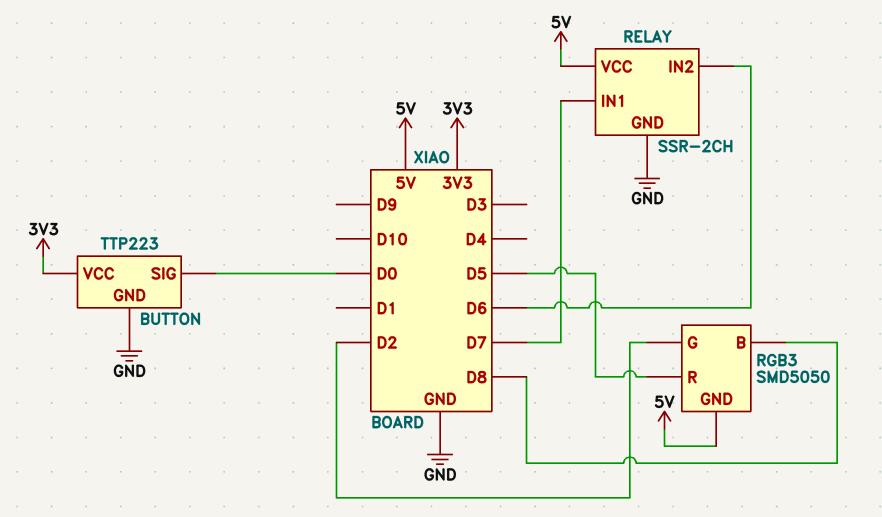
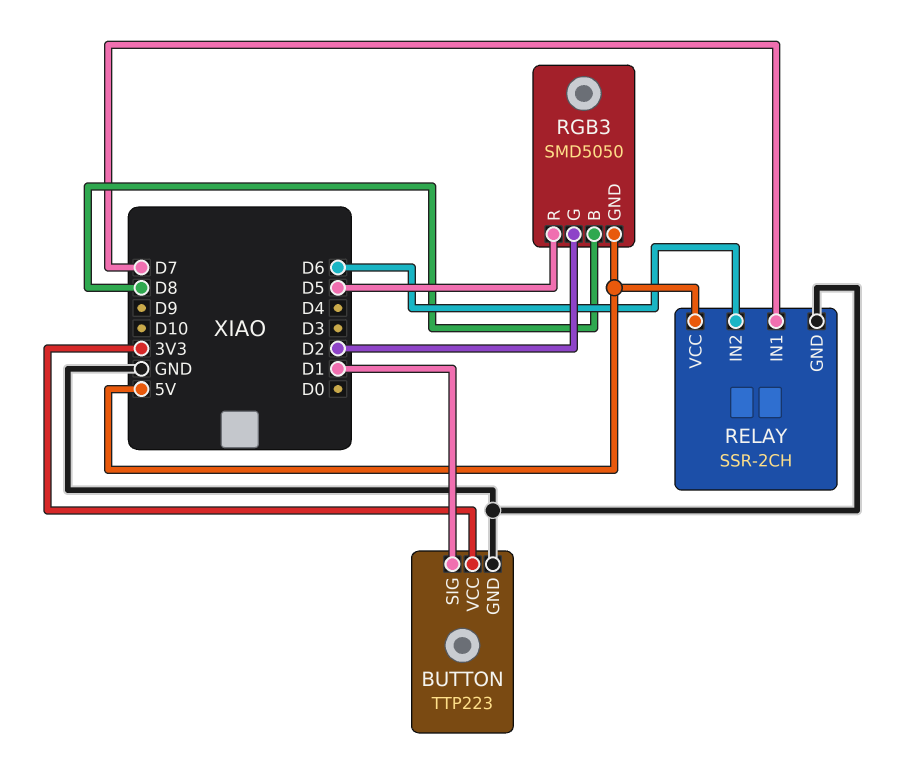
BUTTON pin SIG: D0 -> D1

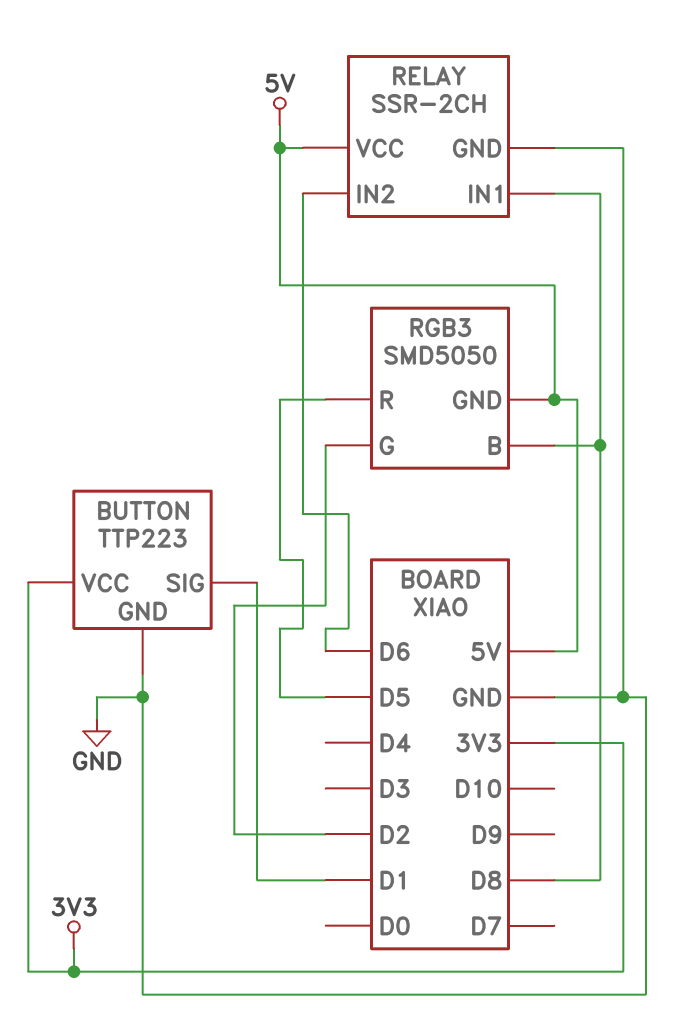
RELAY pin IN1: D7 -> D8

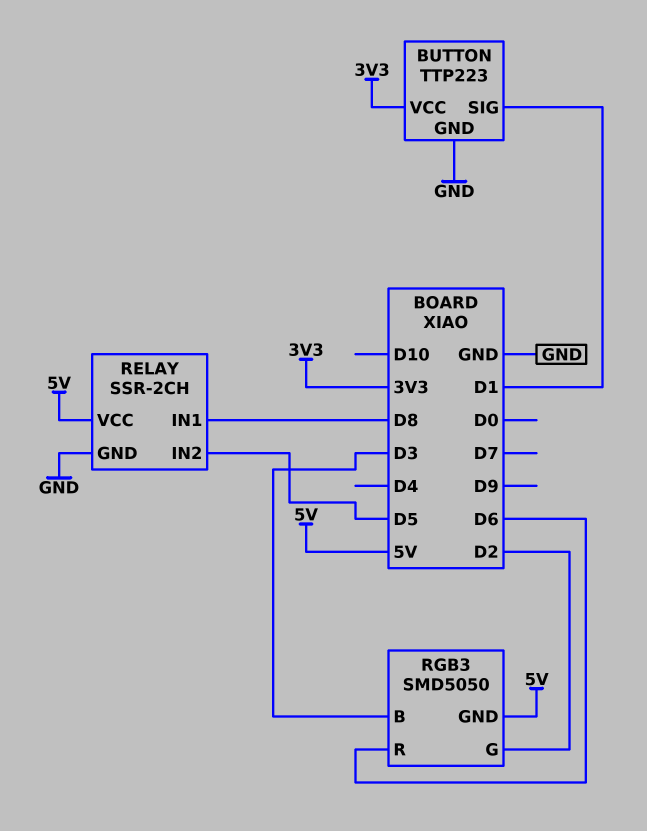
RELAY pin IN2: D6 -> D5
RGB3 pin B: D8 -> D3
RGB3 pin R: D5 -> D6

